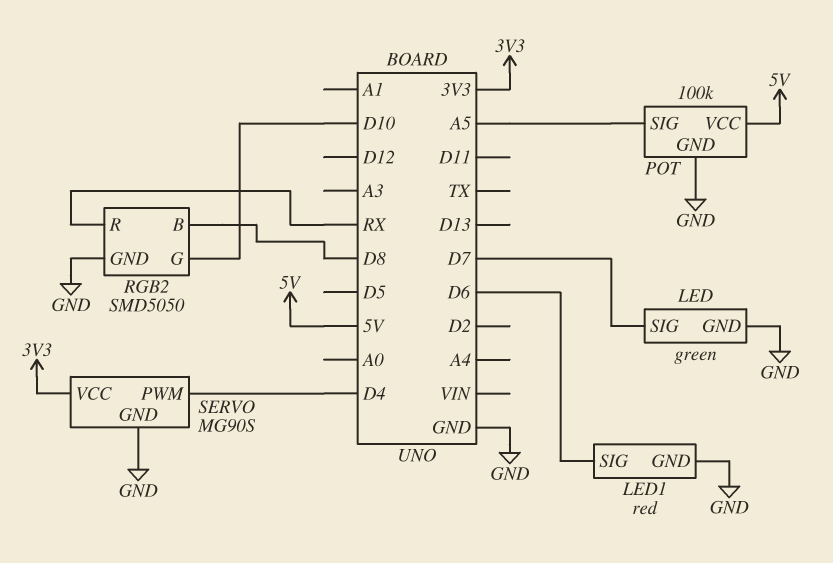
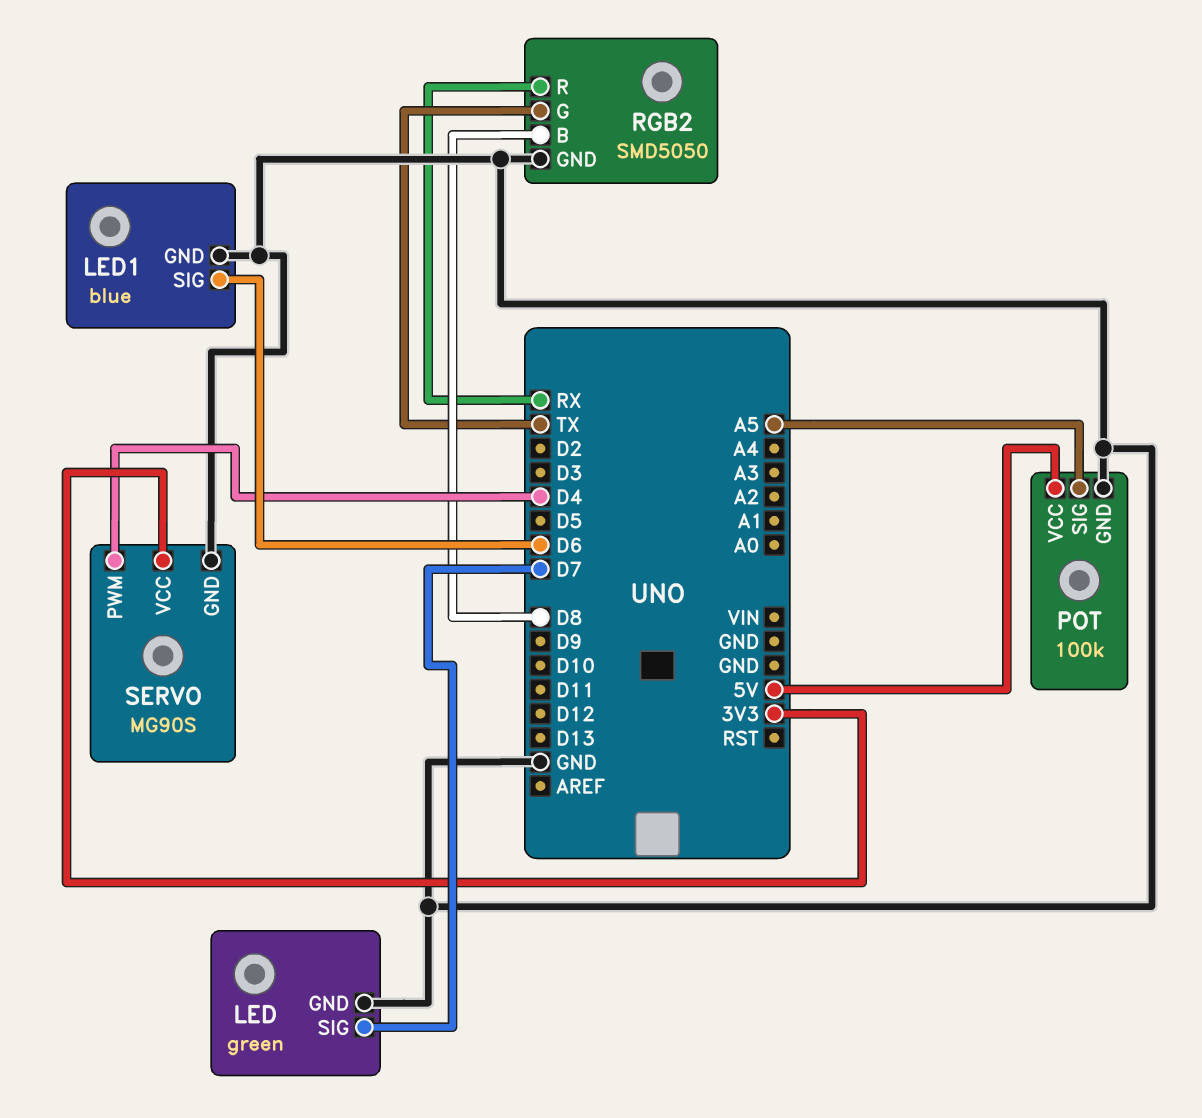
LED1: red -> blue
RGB2 pin G: D10 -> TX

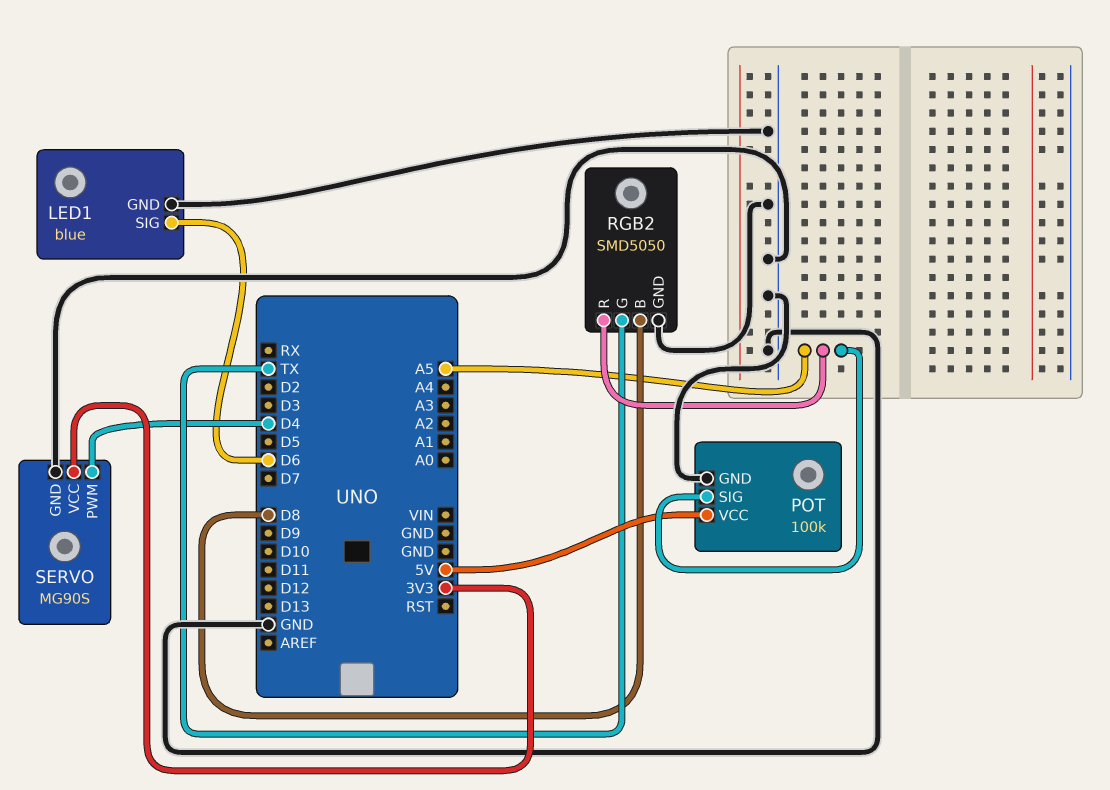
LED: green -> none
LED pin GND: GND -> none
LED pin SIG: D7 -> none
RGB2 pin R: RX -> A5

